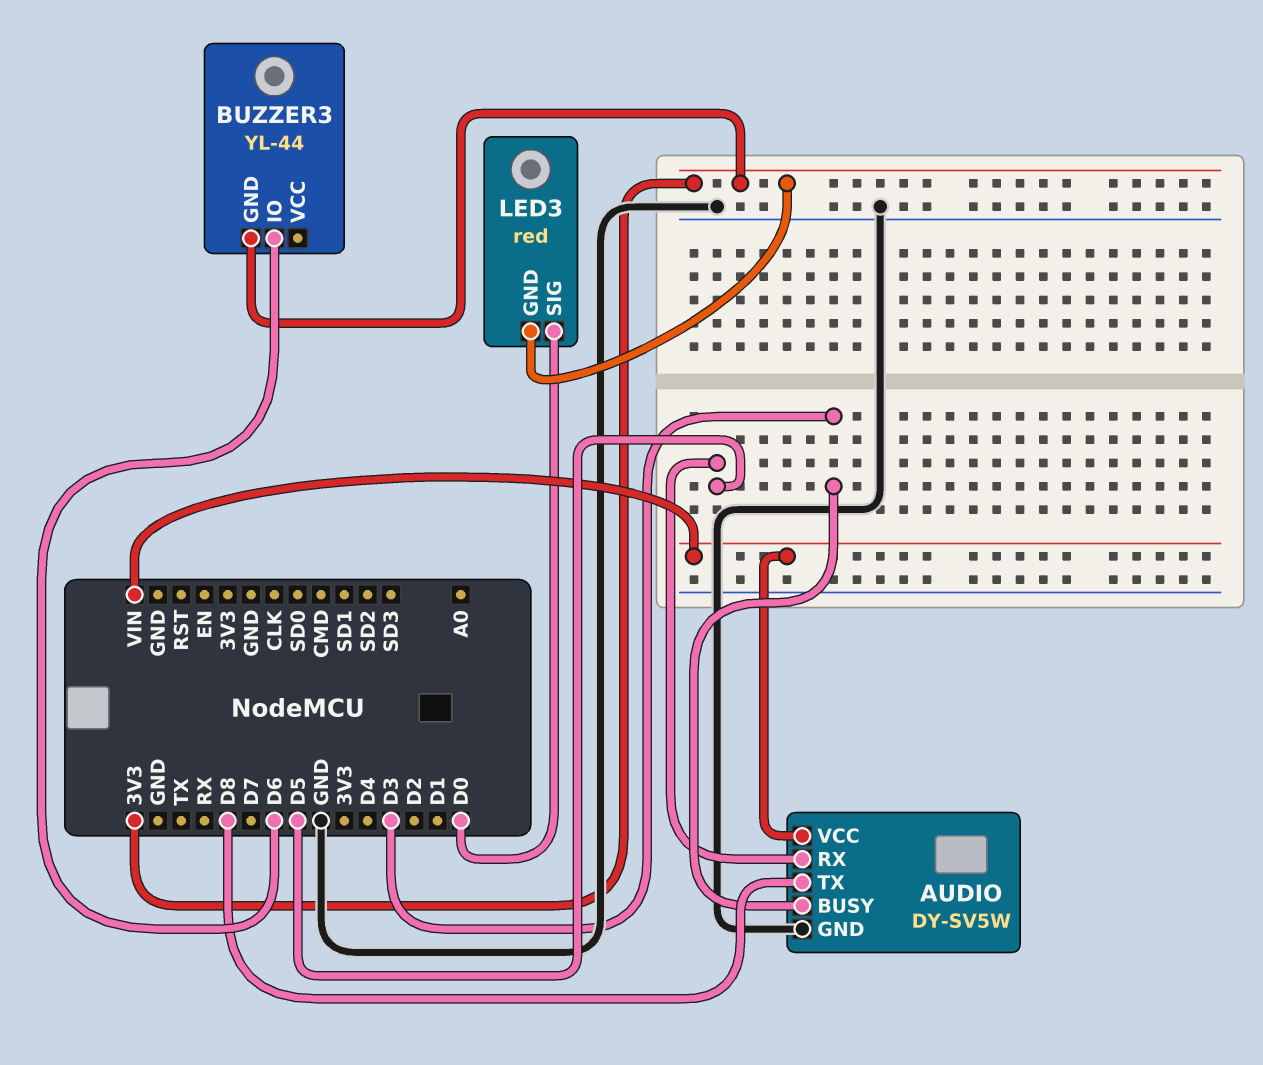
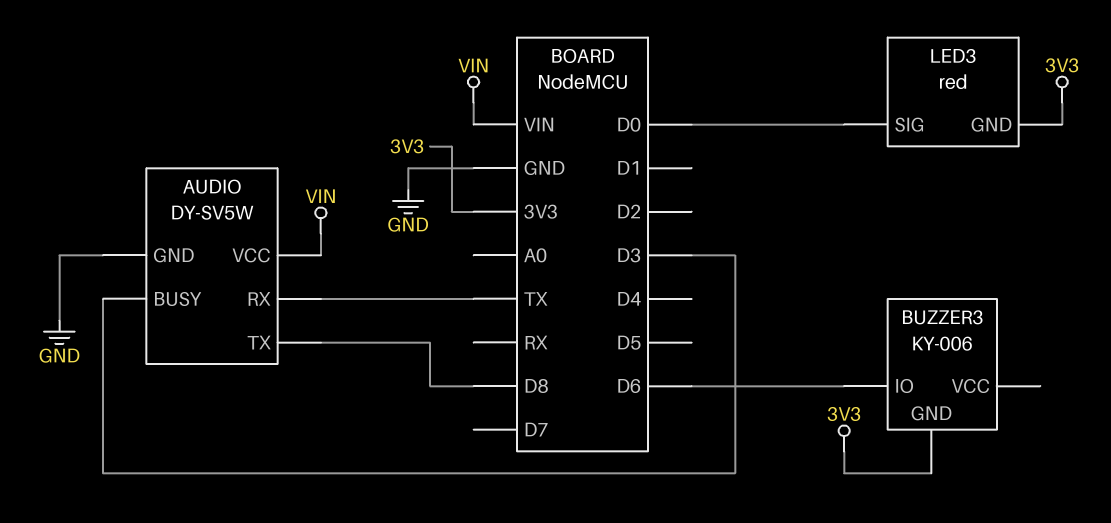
AUDIO pin RX: D5 -> TX
BUZZER3: YL-44 -> KY-006

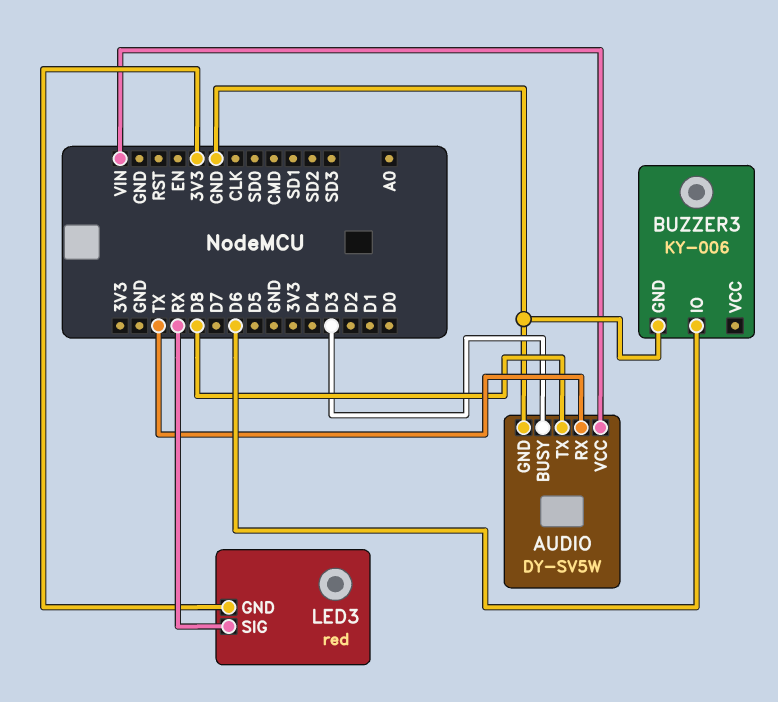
BUZZER3 pin GND: 3V3 -> GND
LED3 pin SIG: D0 -> RX

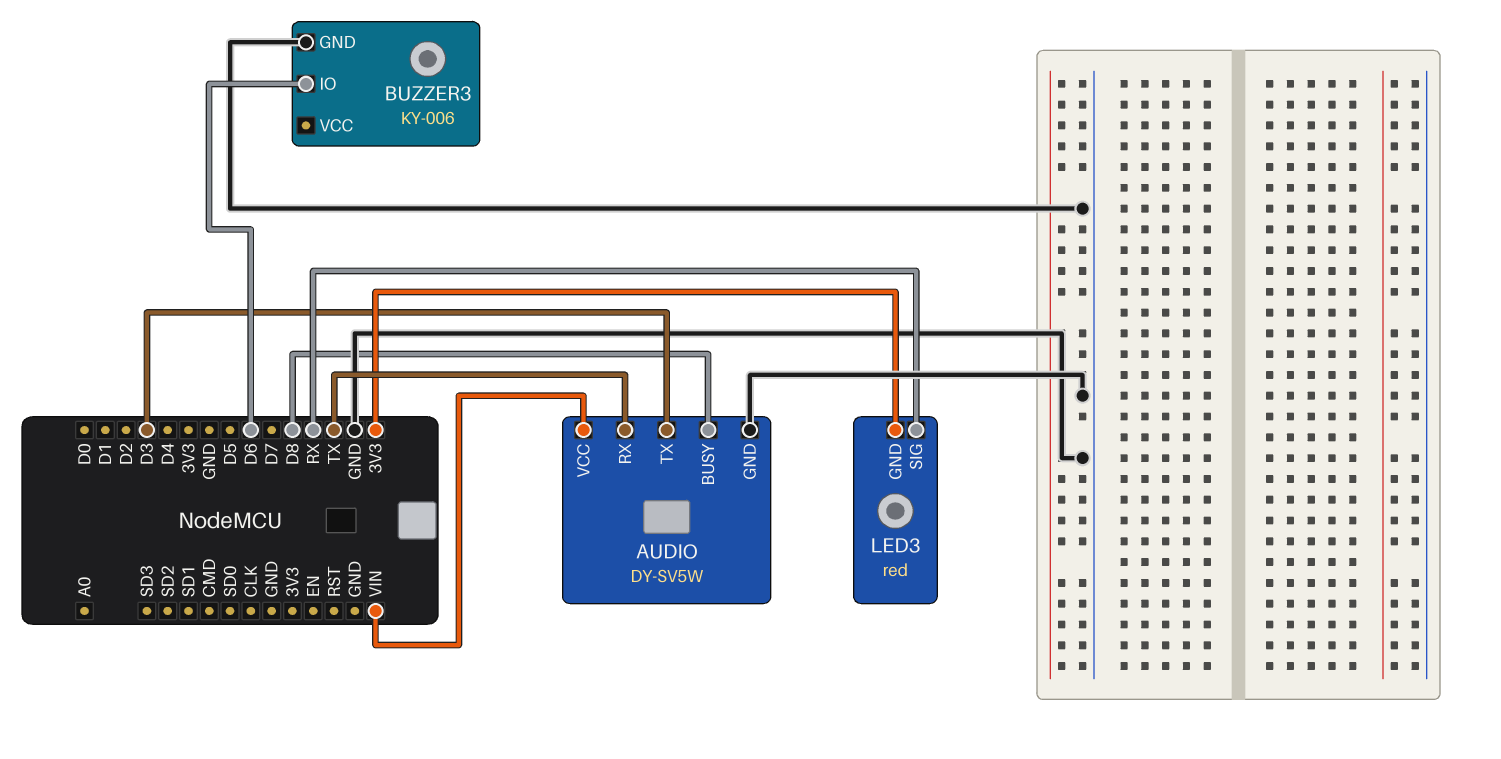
AUDIO pin BUSY: D3 -> D8
AUDIO pin TX: D8 -> D3

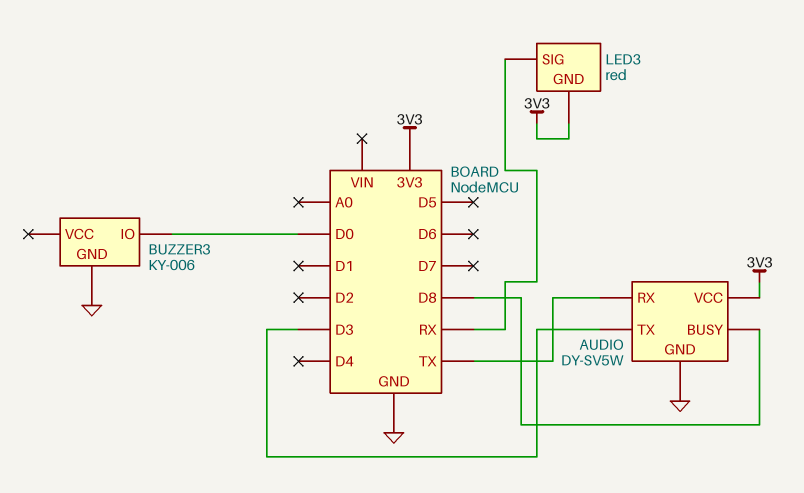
AUDIO pin VCC: VIN -> 3V3
BUZZER3 pin IO: D6 -> D0

